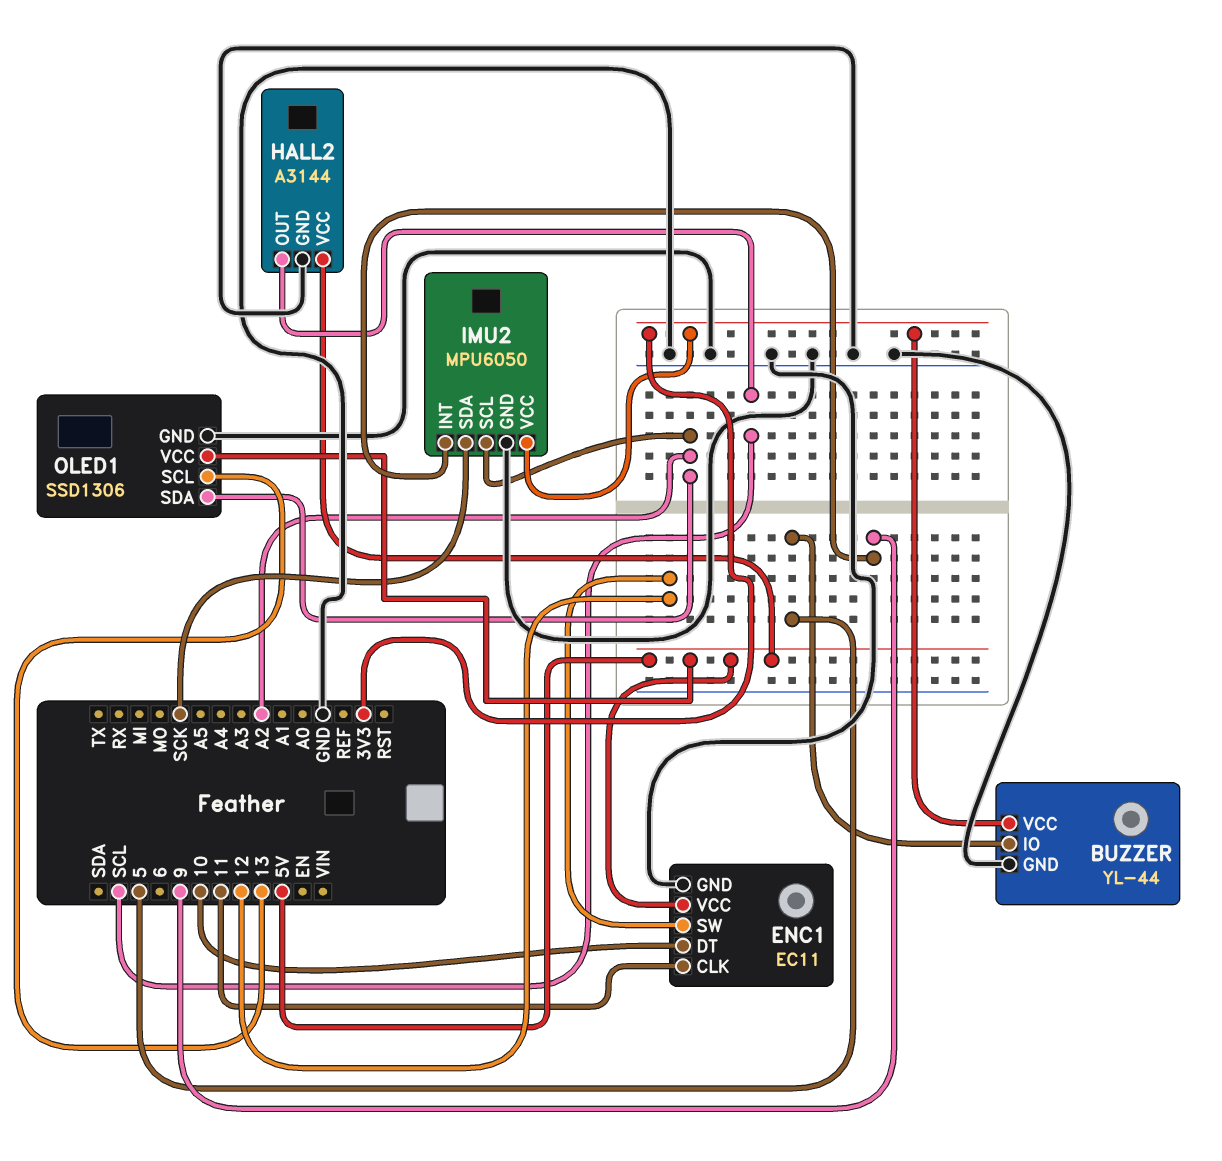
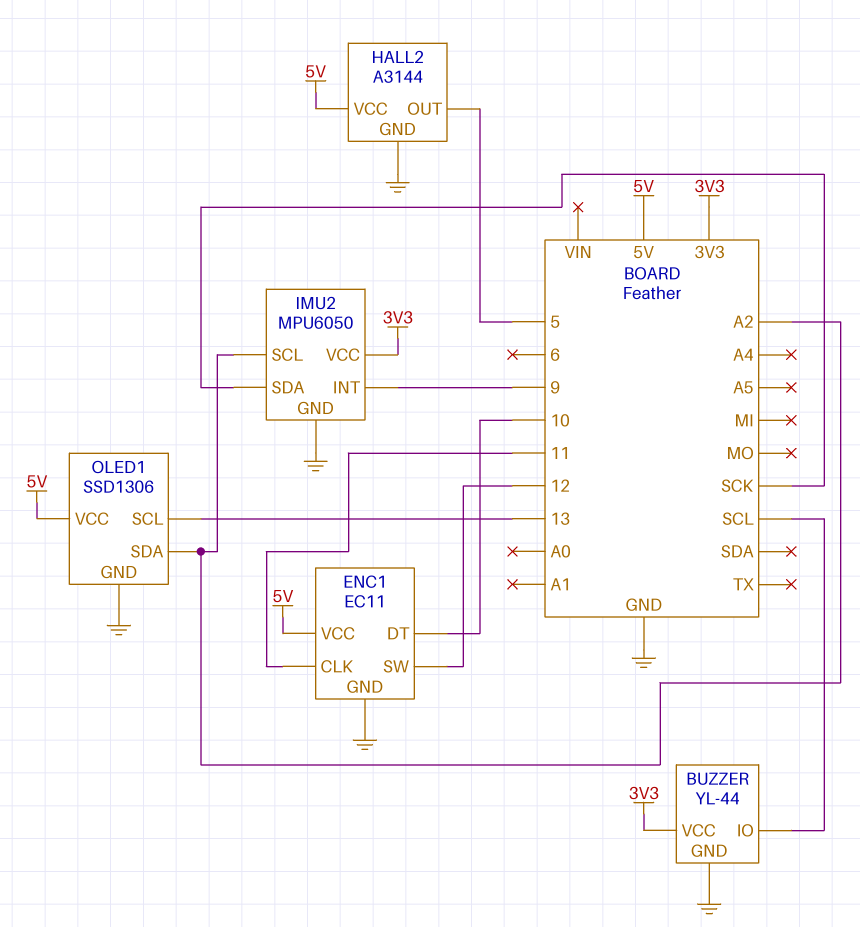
BUZZER pin IO: 5 -> SCL
HALL2 pin OUT: SCL -> 5

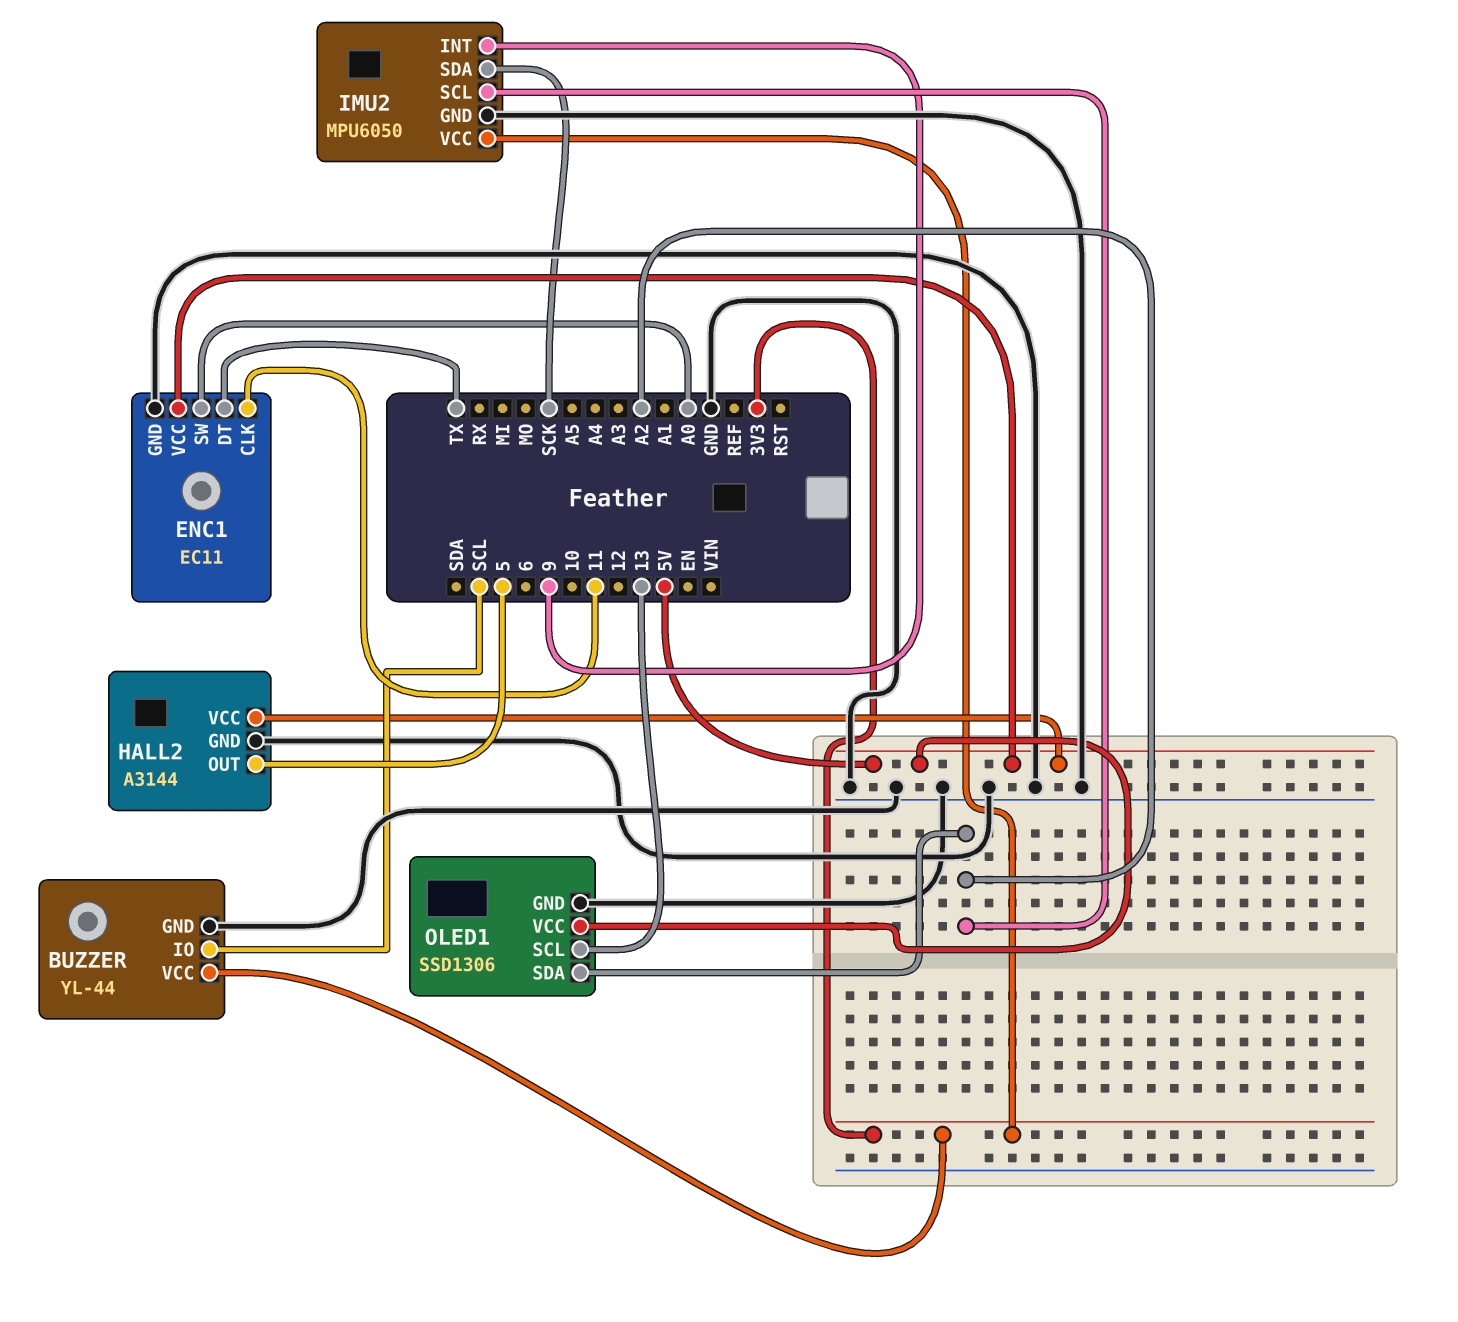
ENC1 pin DT: 10 -> TX
ENC1 pin SW: 12 -> A0

